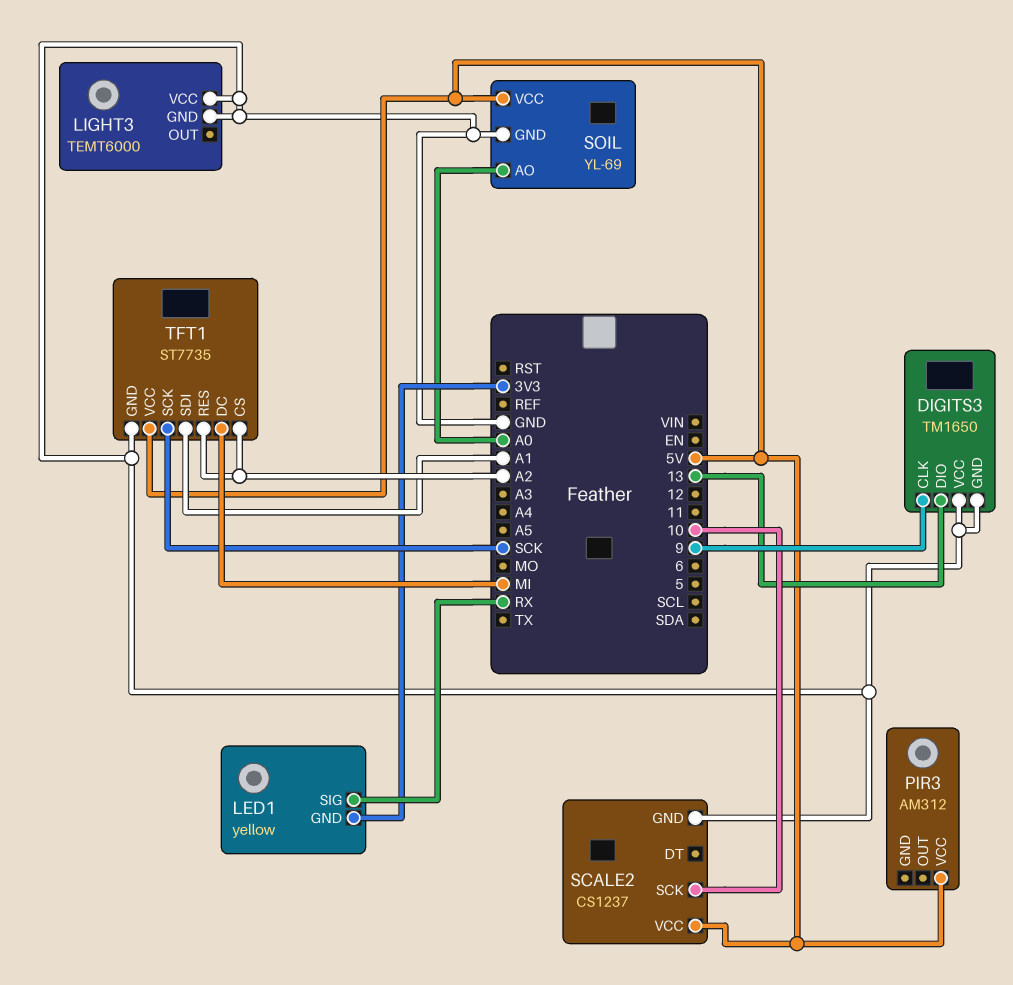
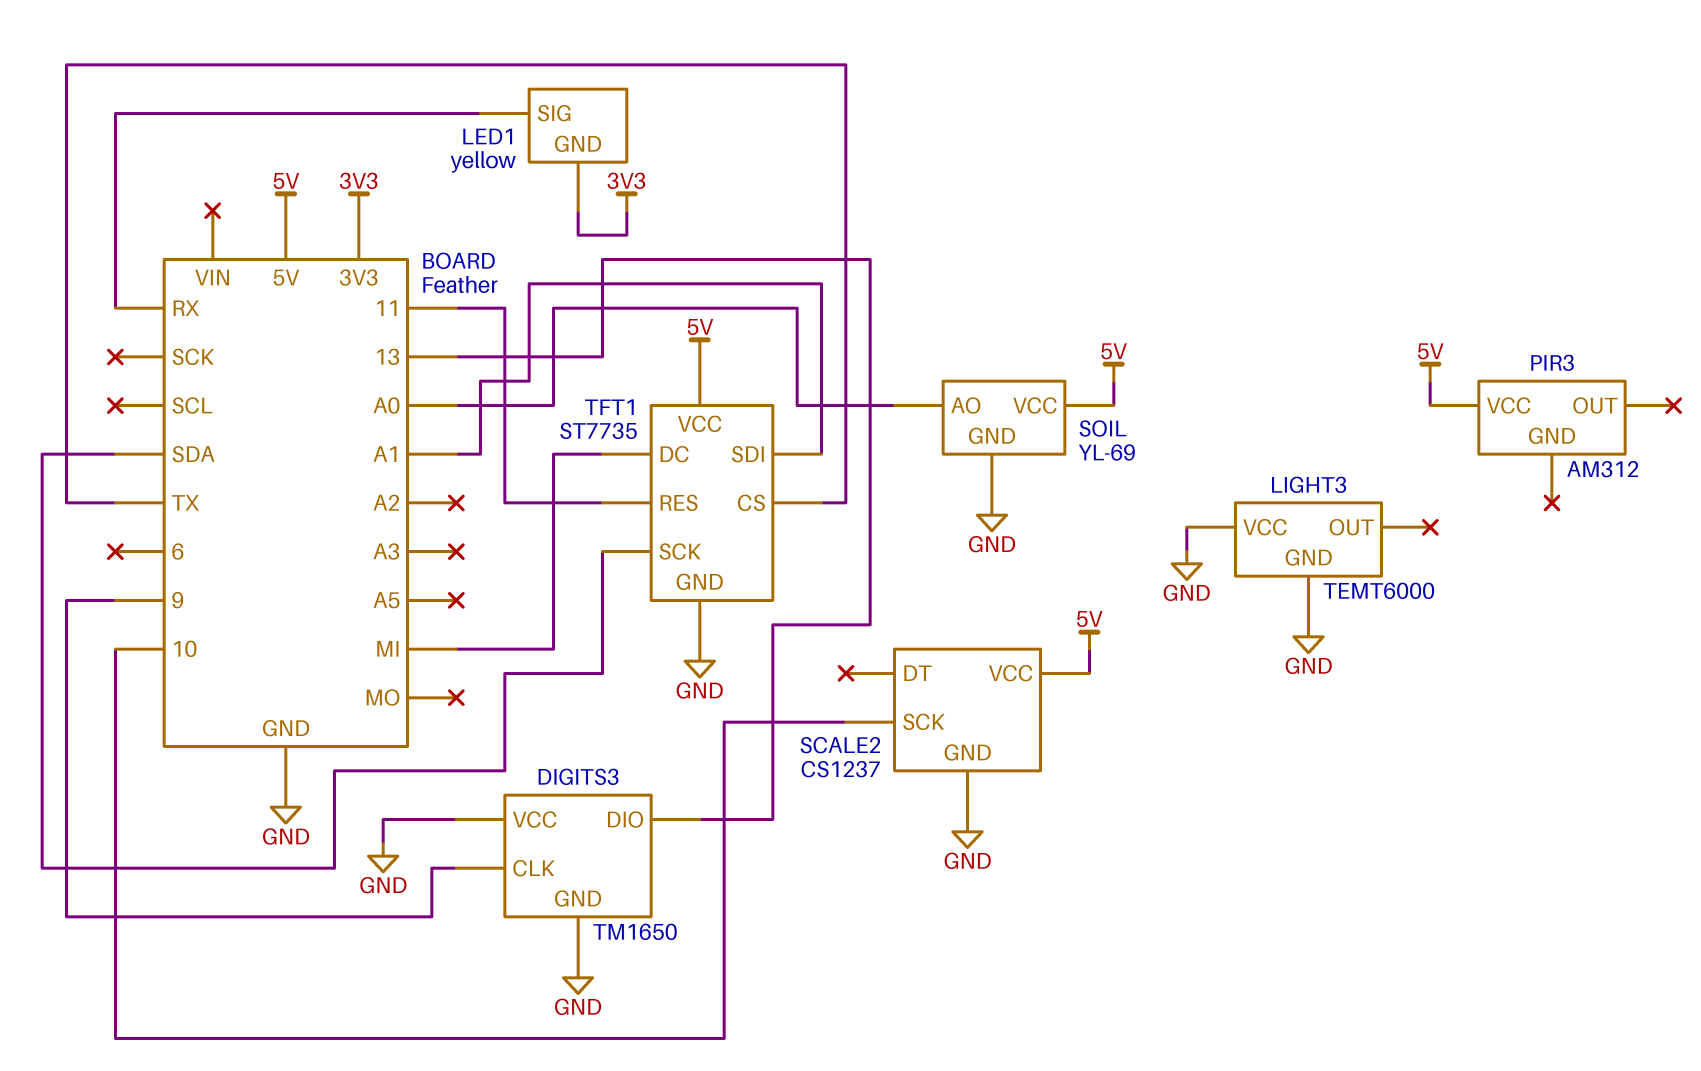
TFT1 pin CS: A2 -> TX
TFT1 pin RES: A2 -> 11
TFT1 pin SCK: SCK -> SDA

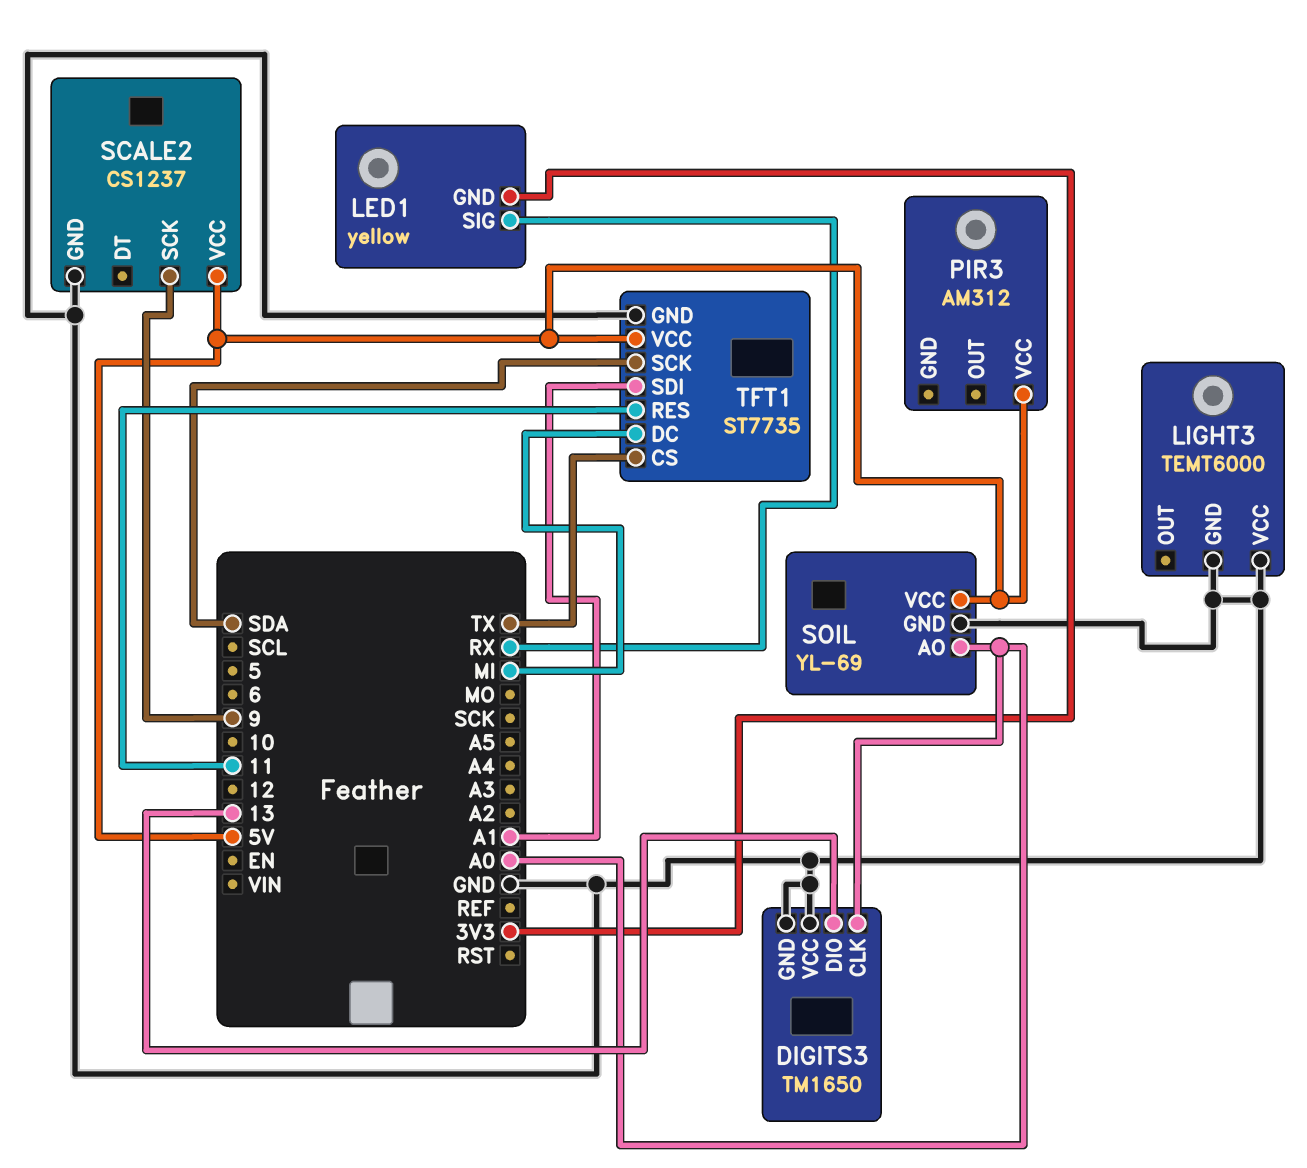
DIGITS3 pin CLK: 9 -> A0
SCALE2 pin SCK: 10 -> 9

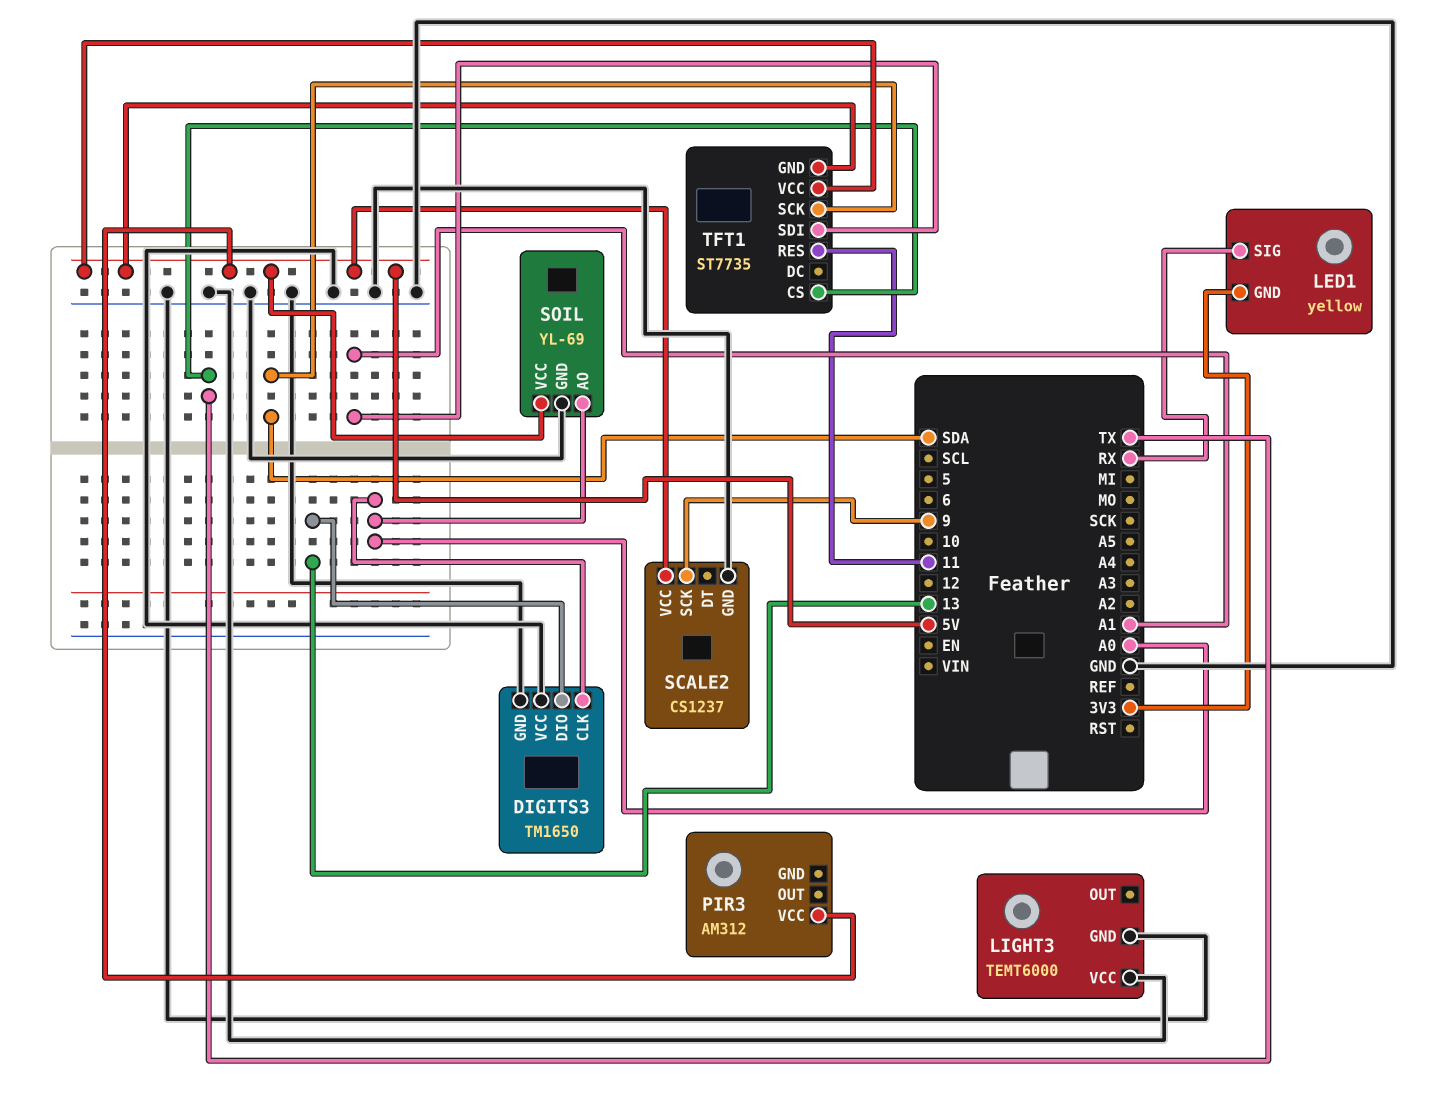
TFT1 pin DC: MI -> none
TFT1 pin GND: GND -> 5V

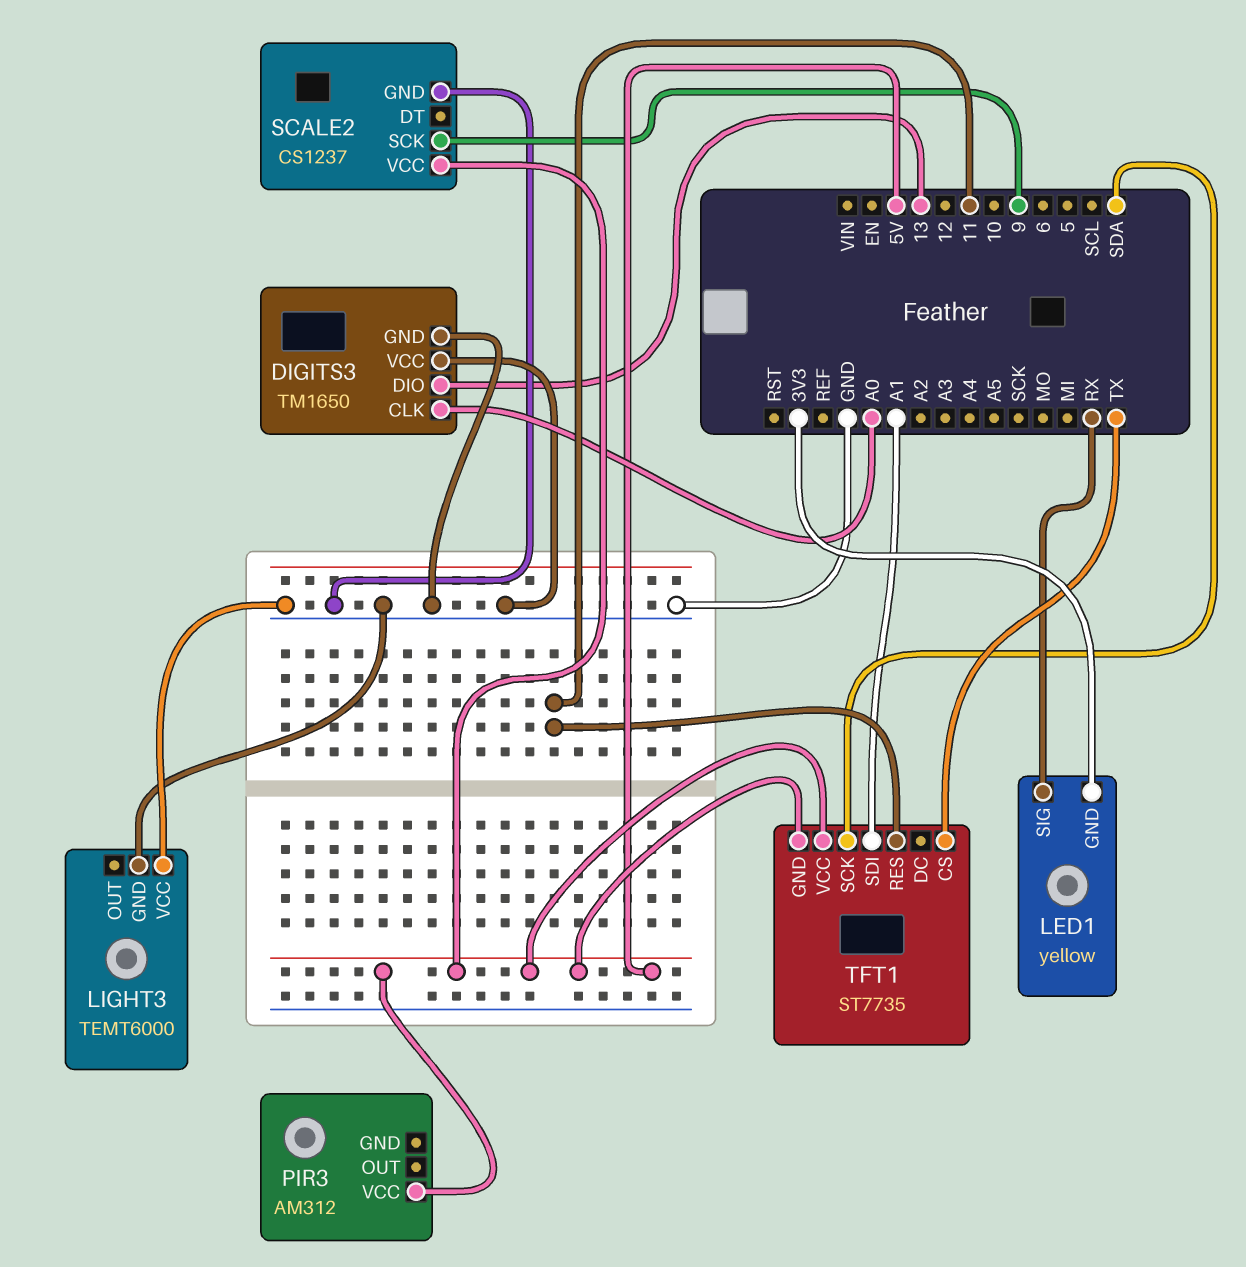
SOIL: YL-69 -> none
SOIL pin AO: A0 -> none
SOIL pin GND: GND -> none
SOIL pin VCC: 5V -> none

